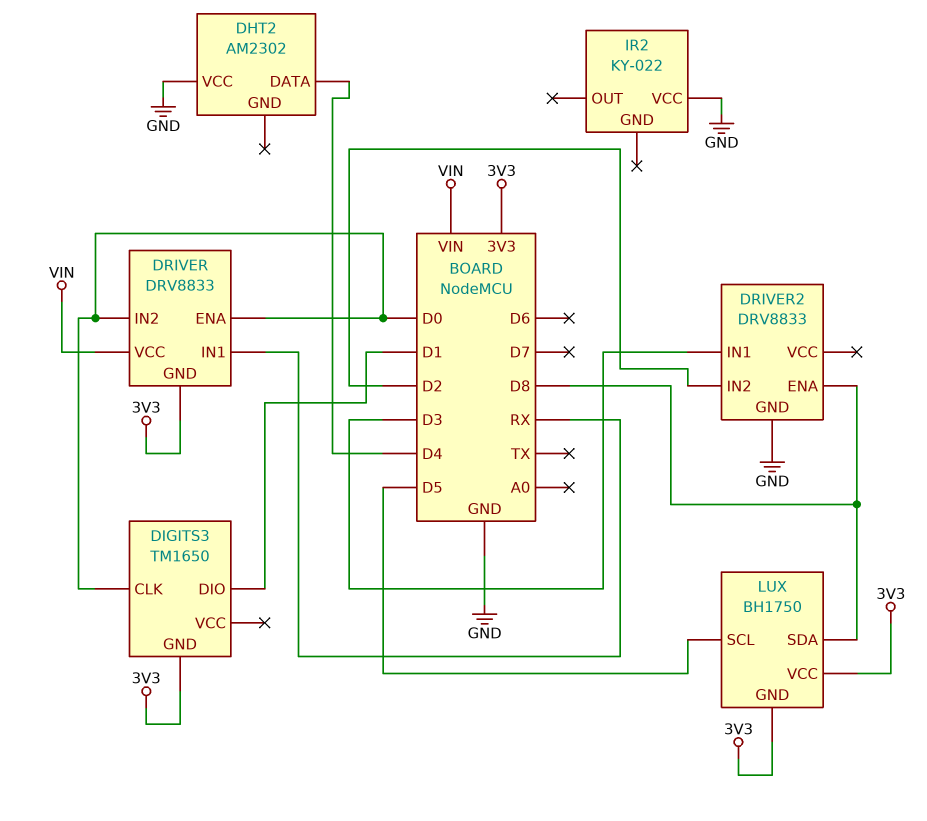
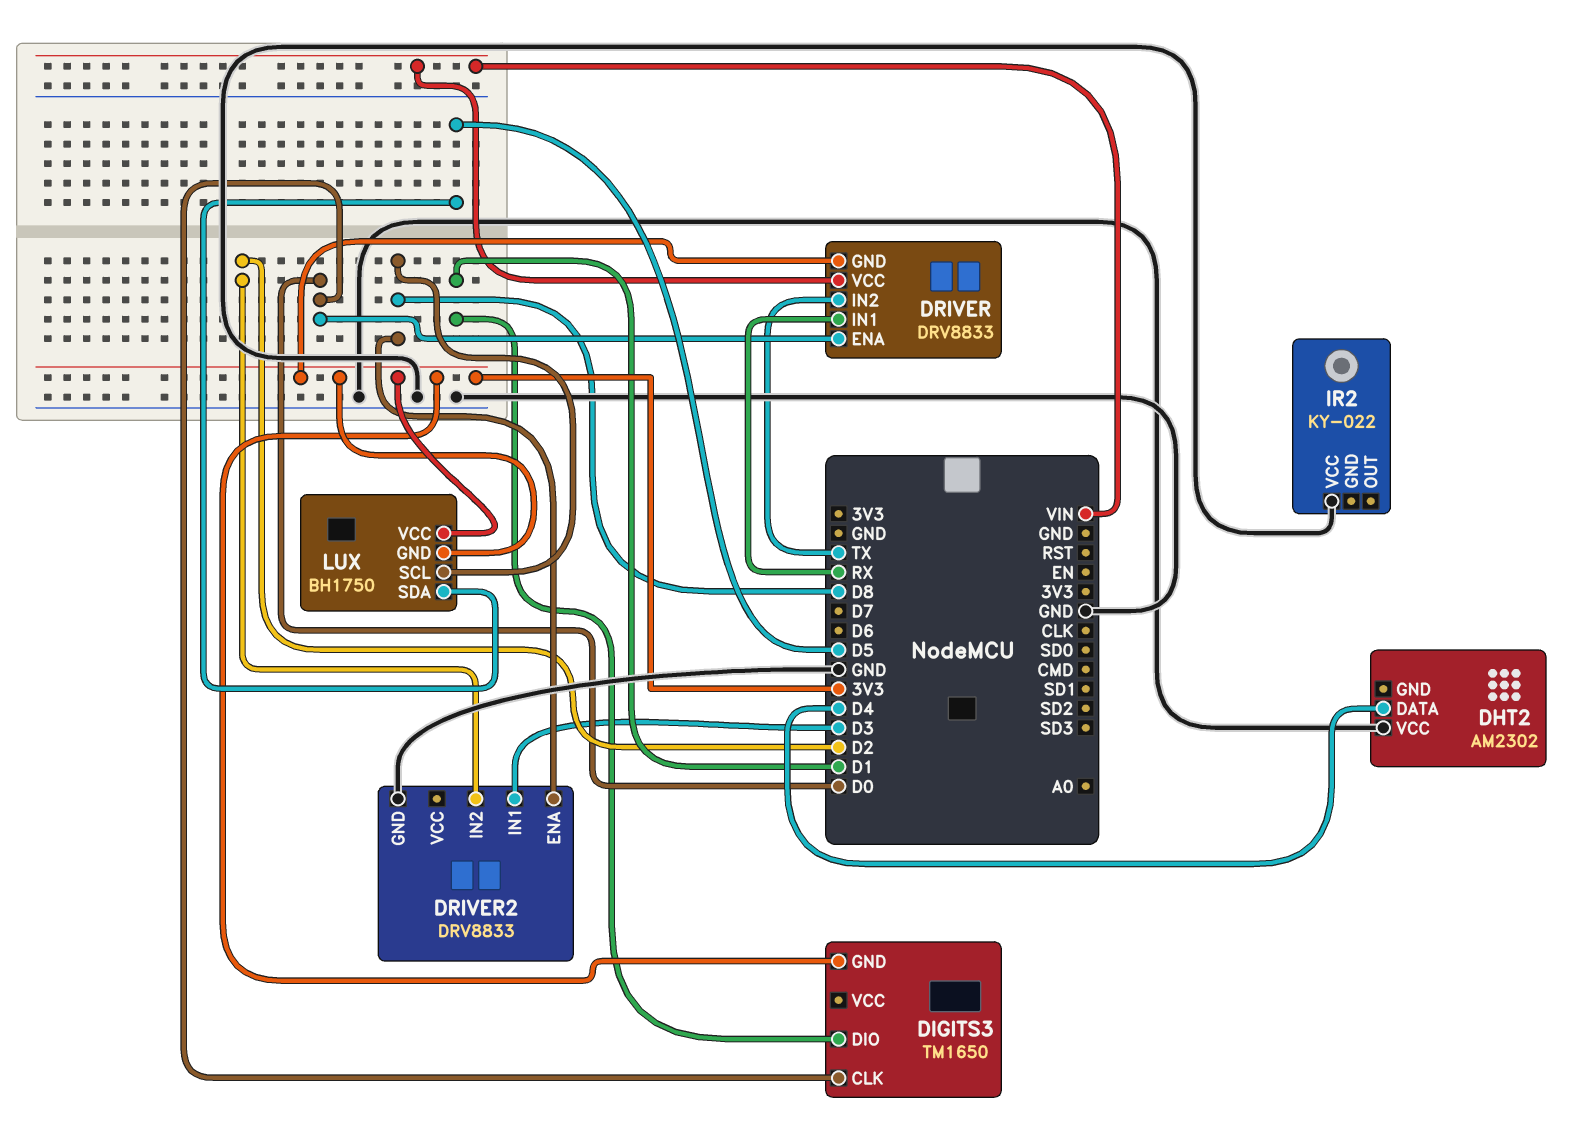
DRIVER pin IN2: D0 -> TX
LUX pin SCL: D5 -> D8
LUX pin SDA: D8 -> D5

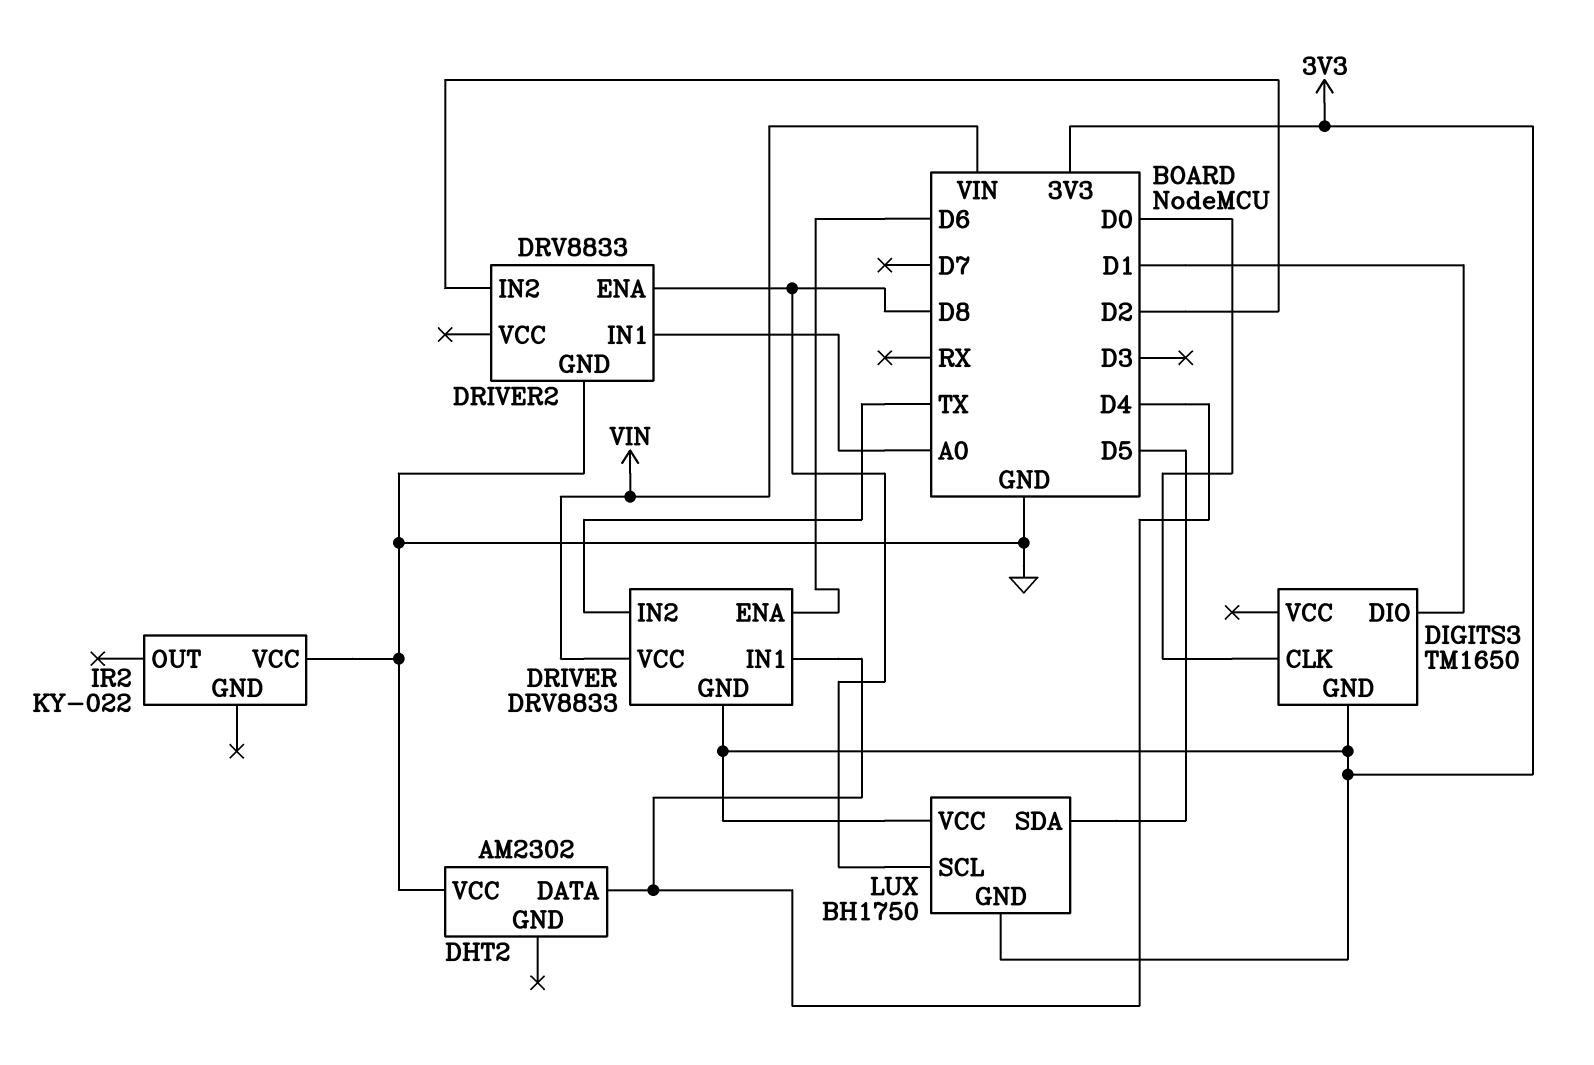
DRIVER pin ENA: D0 -> D6
DRIVER pin IN1: RX -> D4
DRIVER2 pin IN1: D3 -> A0

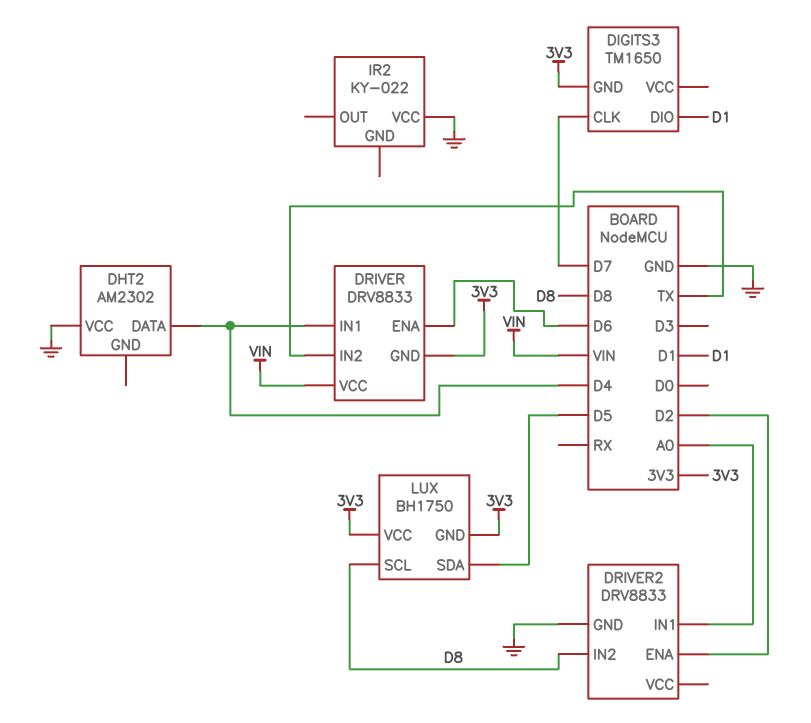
DIGITS3 pin CLK: D0 -> D7
DRIVER2 pin ENA: D8 -> D2
DRIVER2 pin IN2: D2 -> D8

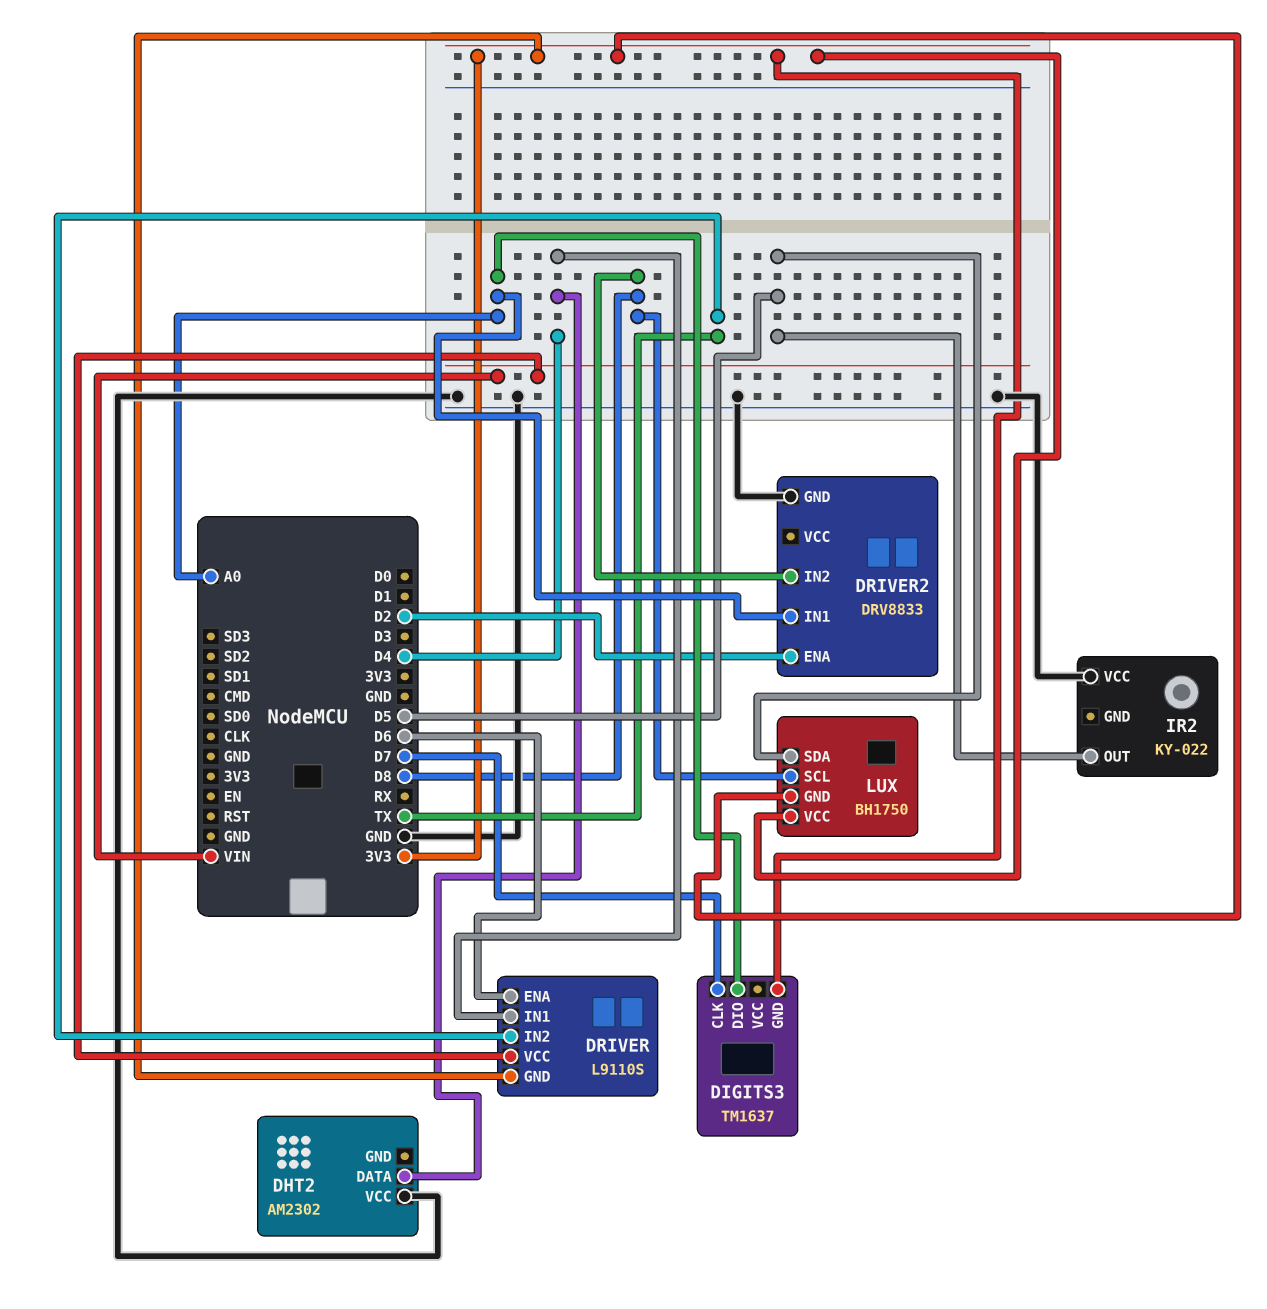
DIGITS3: TM1650 -> TM1637
DIGITS3 pin DIO: D1 -> A0
DRIVER: DRV8833 -> L9110S
IR2 pin OUT: none -> D5

